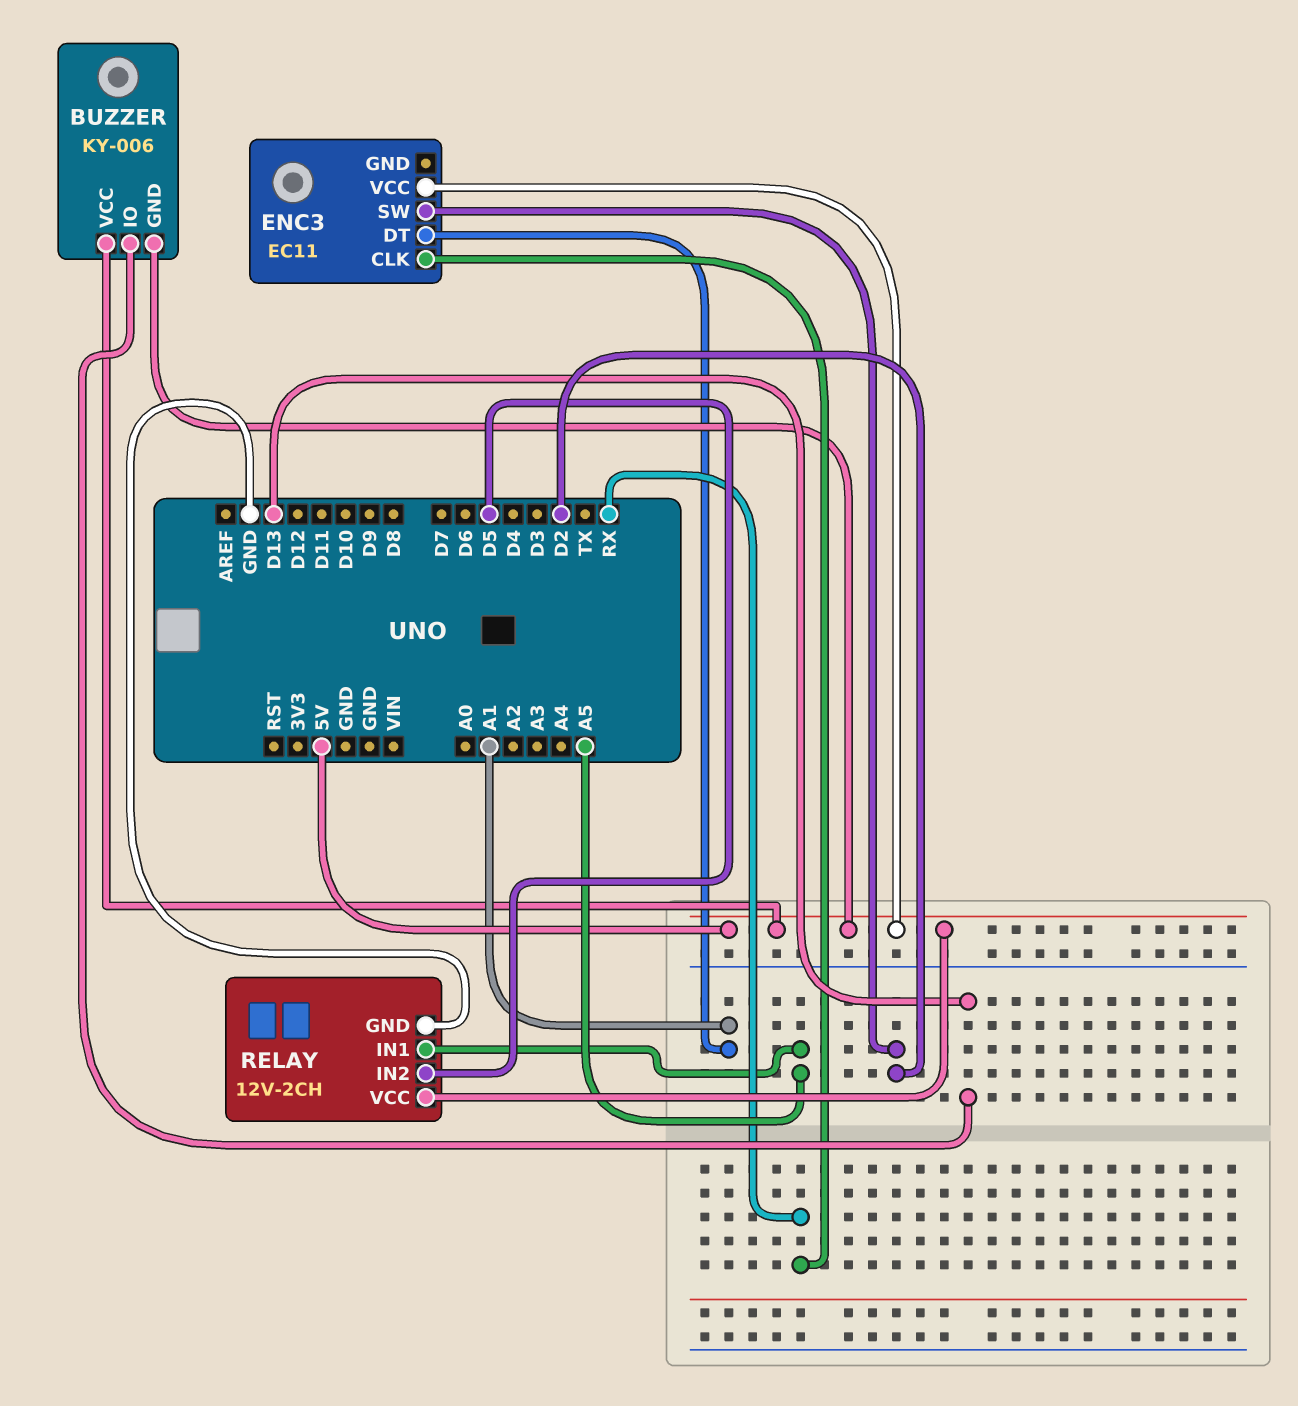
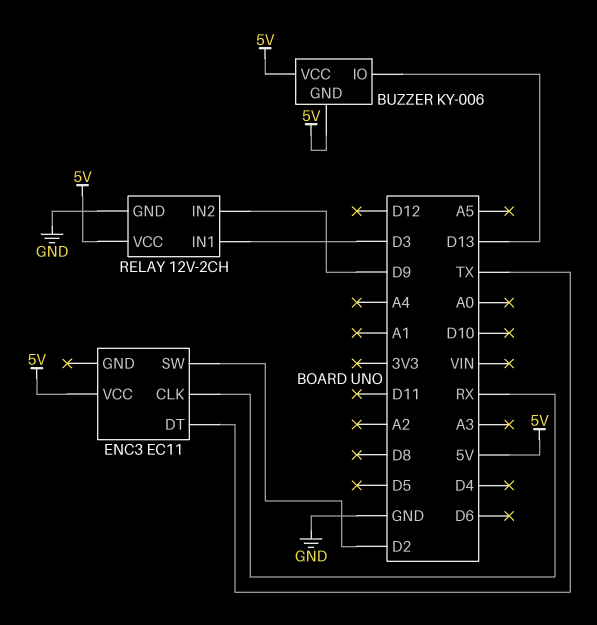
ENC3 pin DT: A1 -> TX
RELAY pin IN1: A5 -> D3
RELAY pin IN2: D5 -> D9

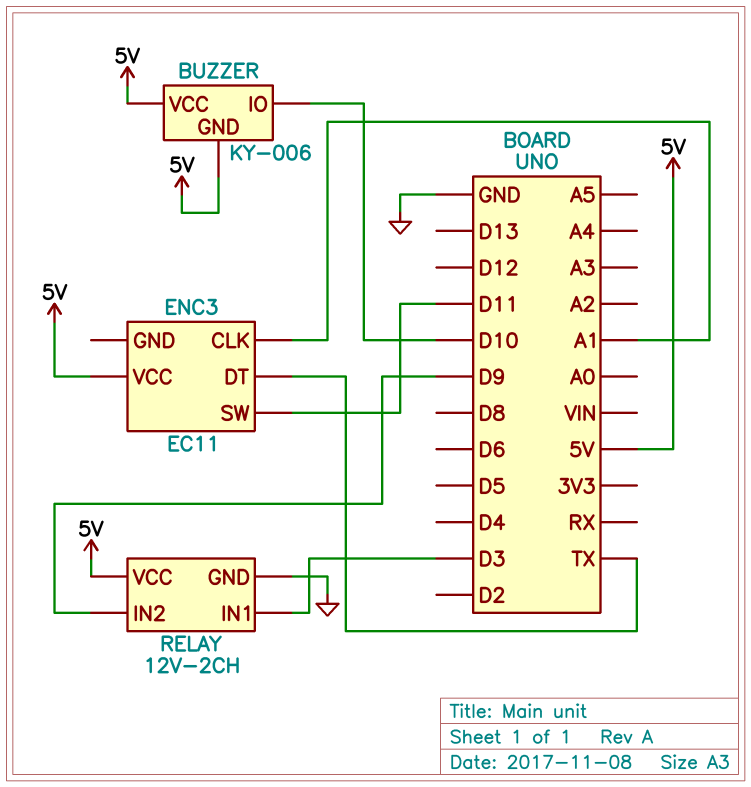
BUZZER pin IO: D13 -> D10
ENC3 pin CLK: RX -> A1
ENC3 pin SW: D2 -> D11

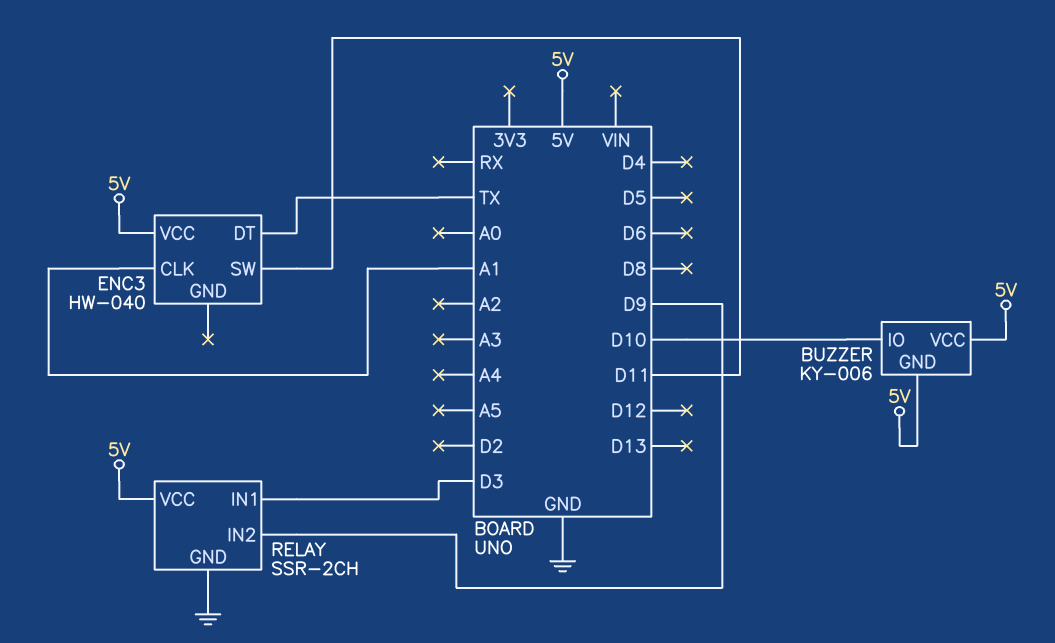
ENC3: EC11 -> HW-040
RELAY: 12V-2CH -> SSR-2CH

